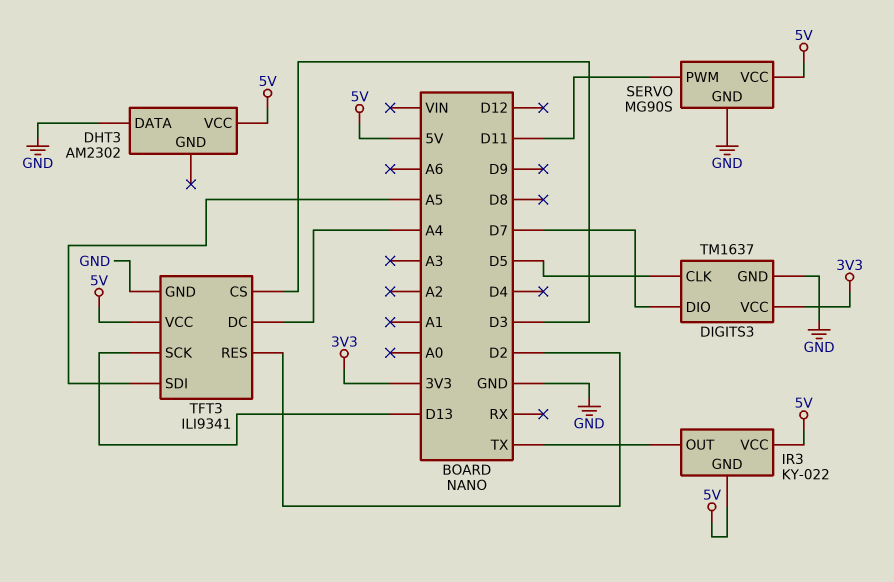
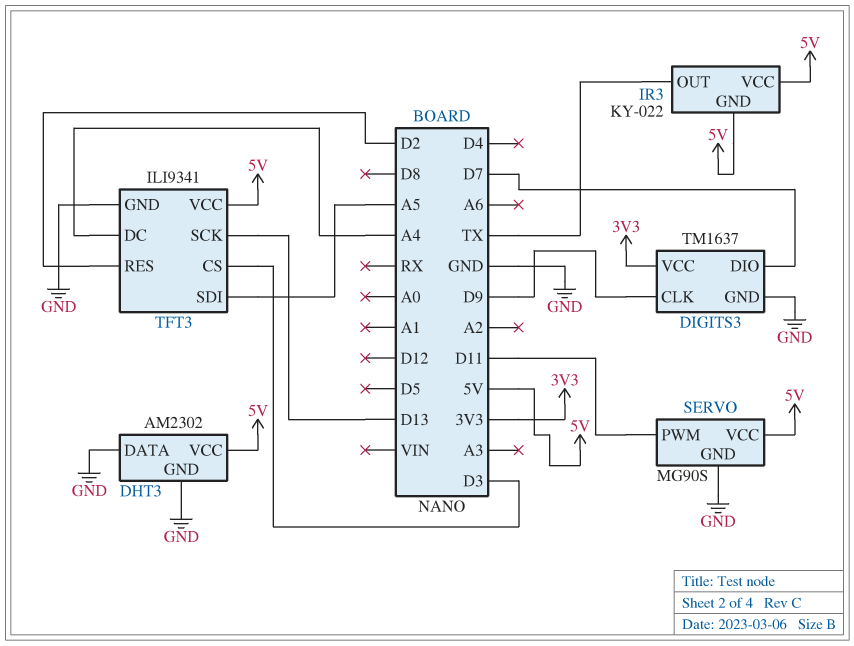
DHT3 pin GND: none -> GND
DIGITS3 pin CLK: D5 -> D9

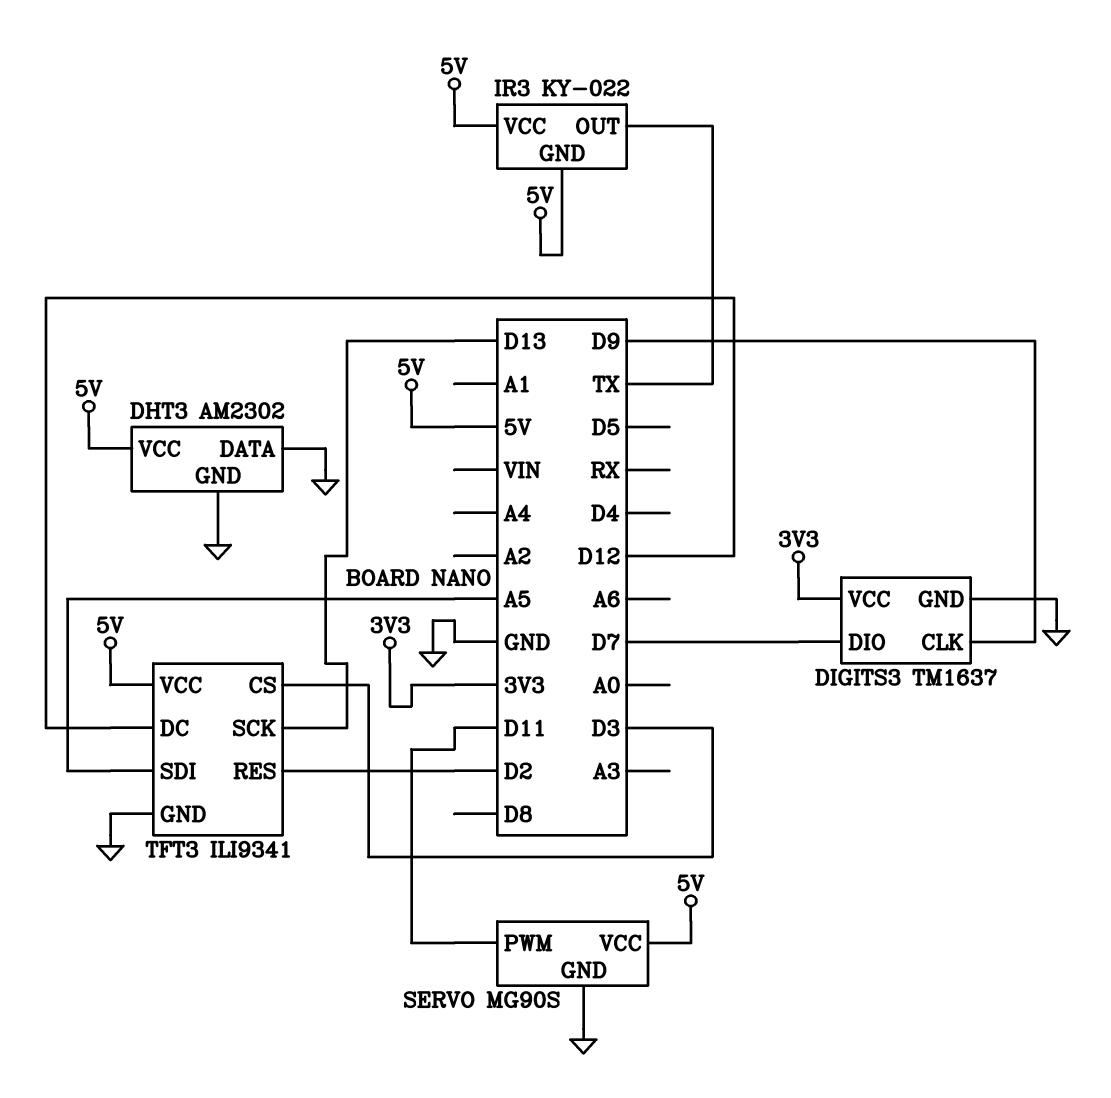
TFT3 pin DC: A4 -> D12

